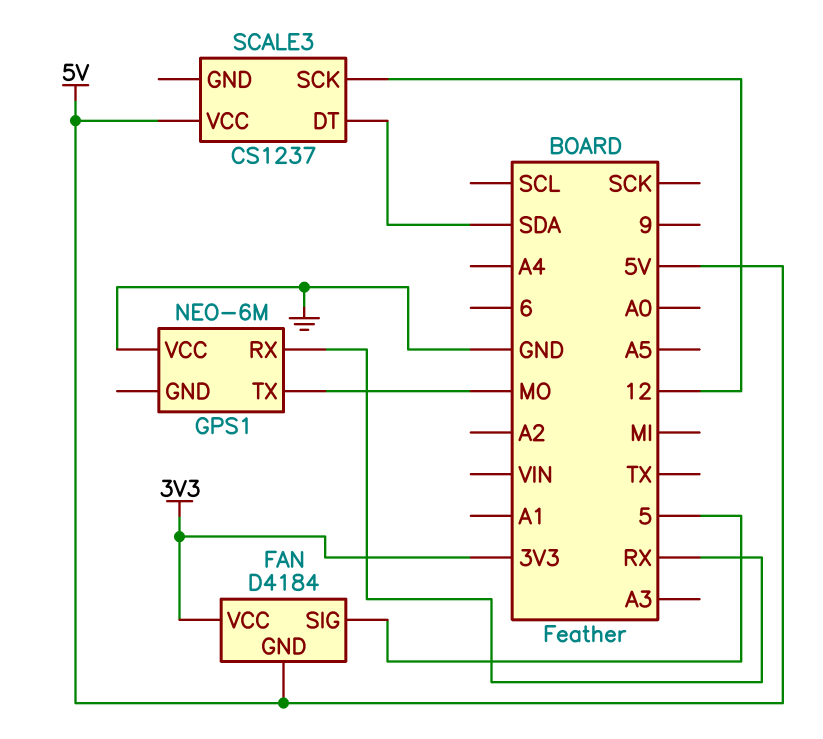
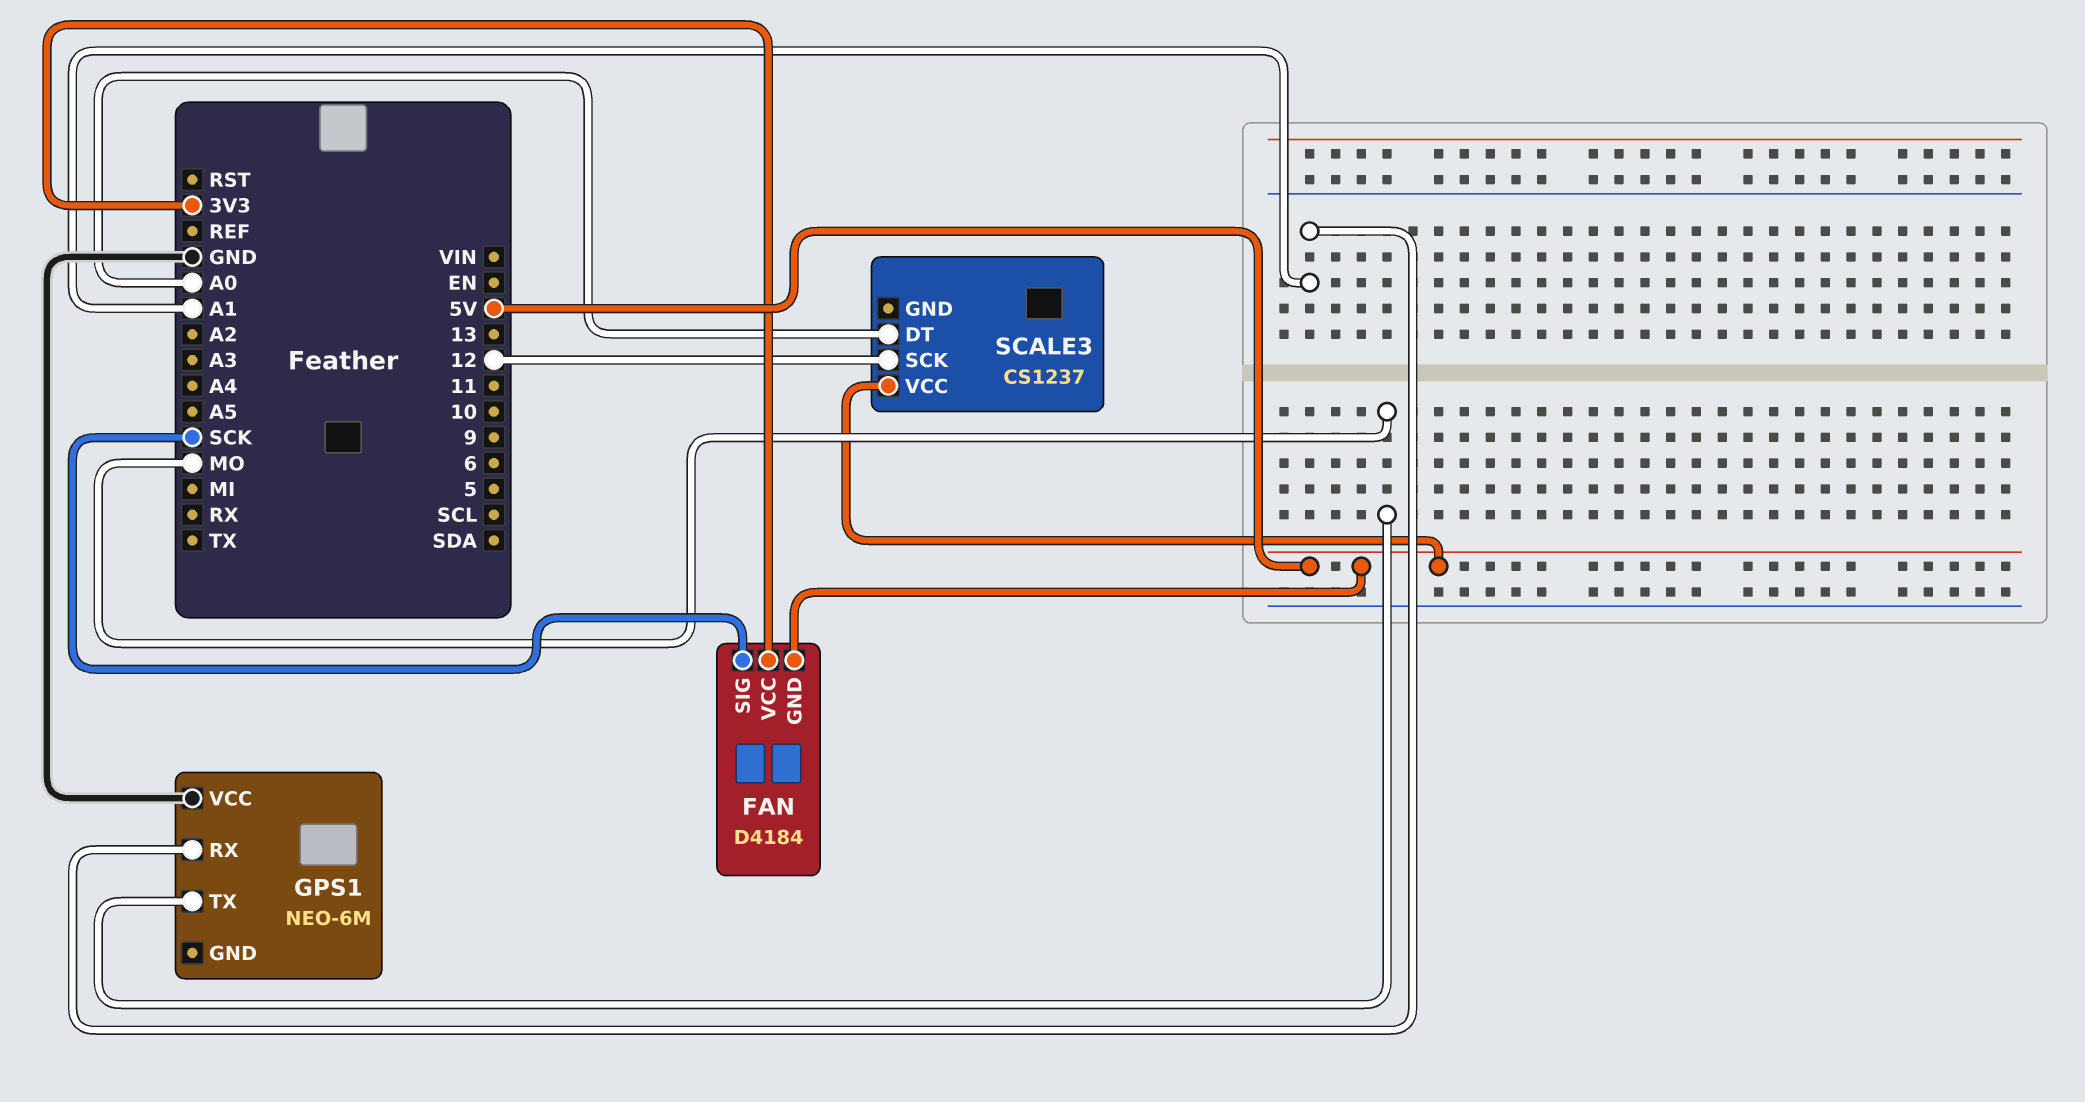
FAN pin SIG: 5 -> SCK
GPS1 pin RX: RX -> A1
SCALE3 pin DT: SDA -> A0

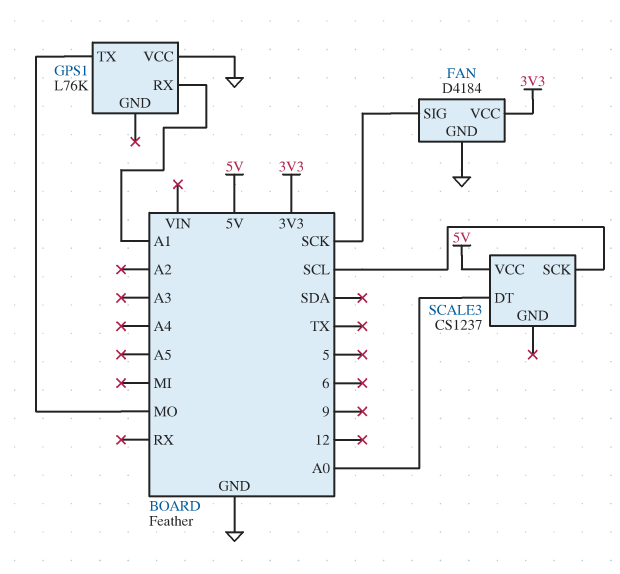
FAN pin GND: 5V -> GND
GPS1: NEO-6M -> L76K
SCALE3 pin SCK: 12 -> SCL

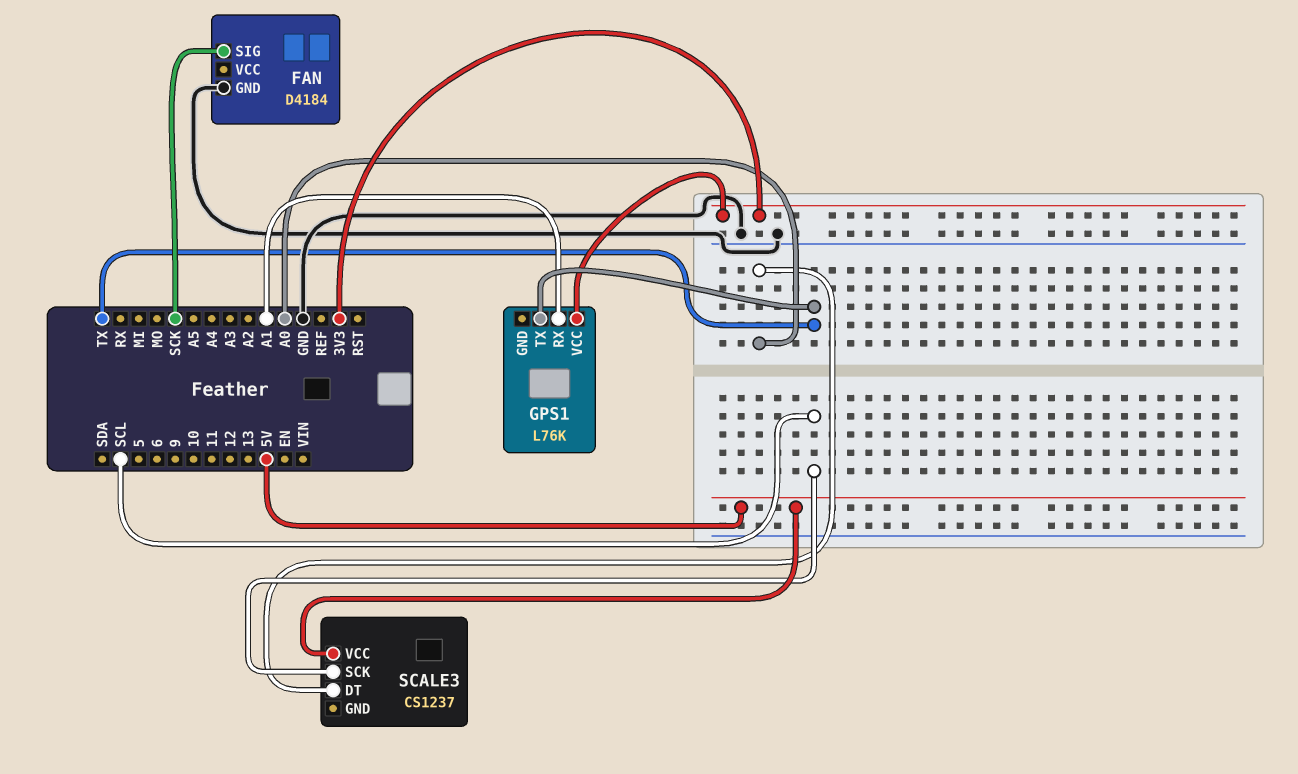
FAN pin VCC: 3V3 -> none
GPS1 pin TX: MO -> TX
GPS1 pin VCC: GND -> 3V3

